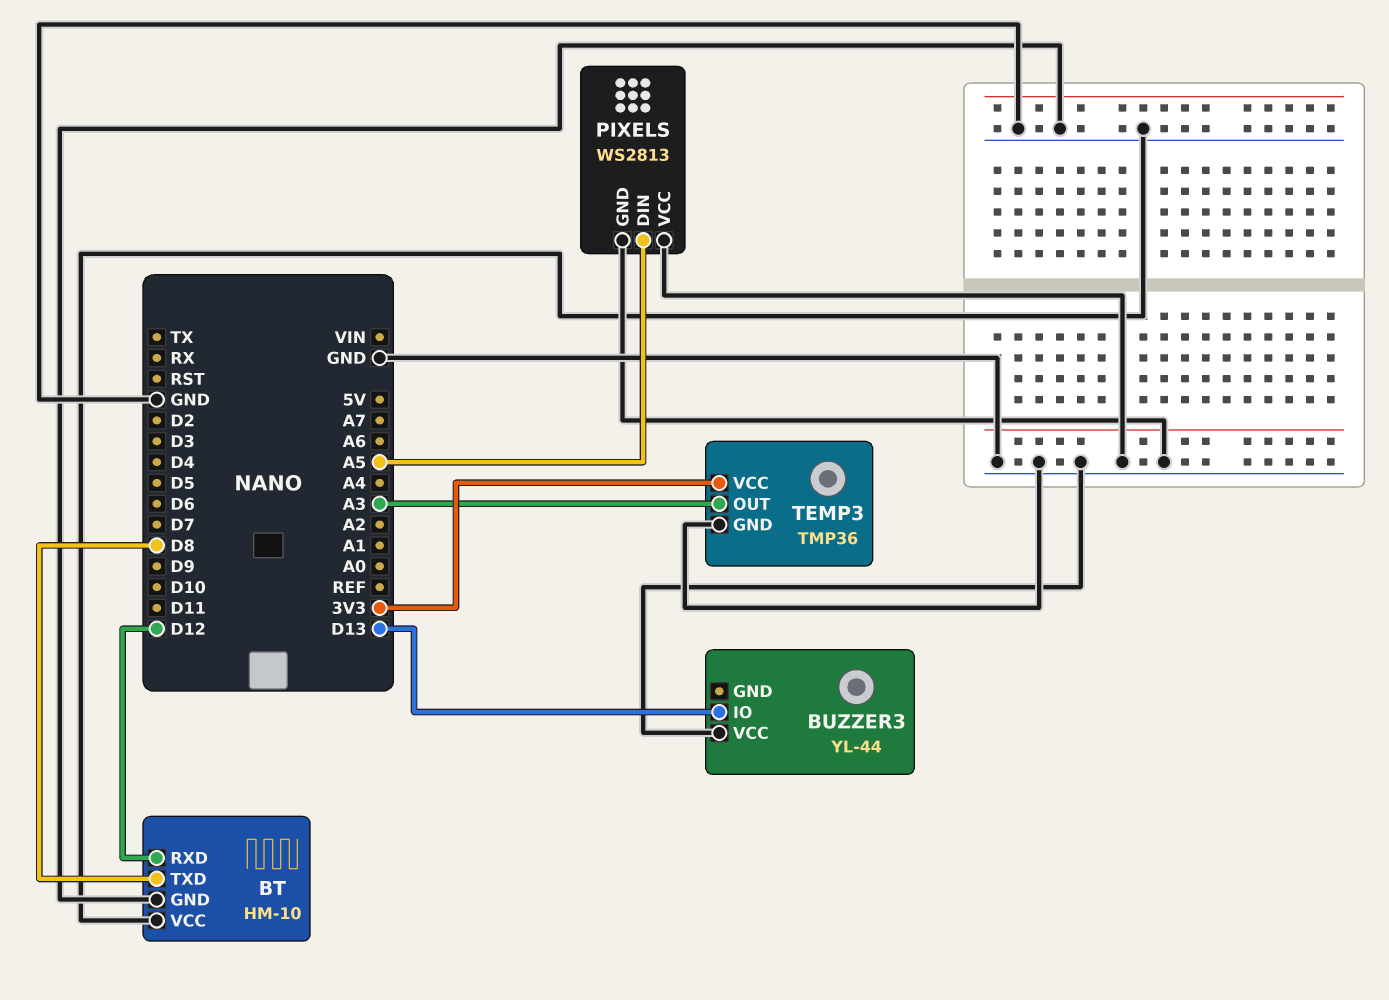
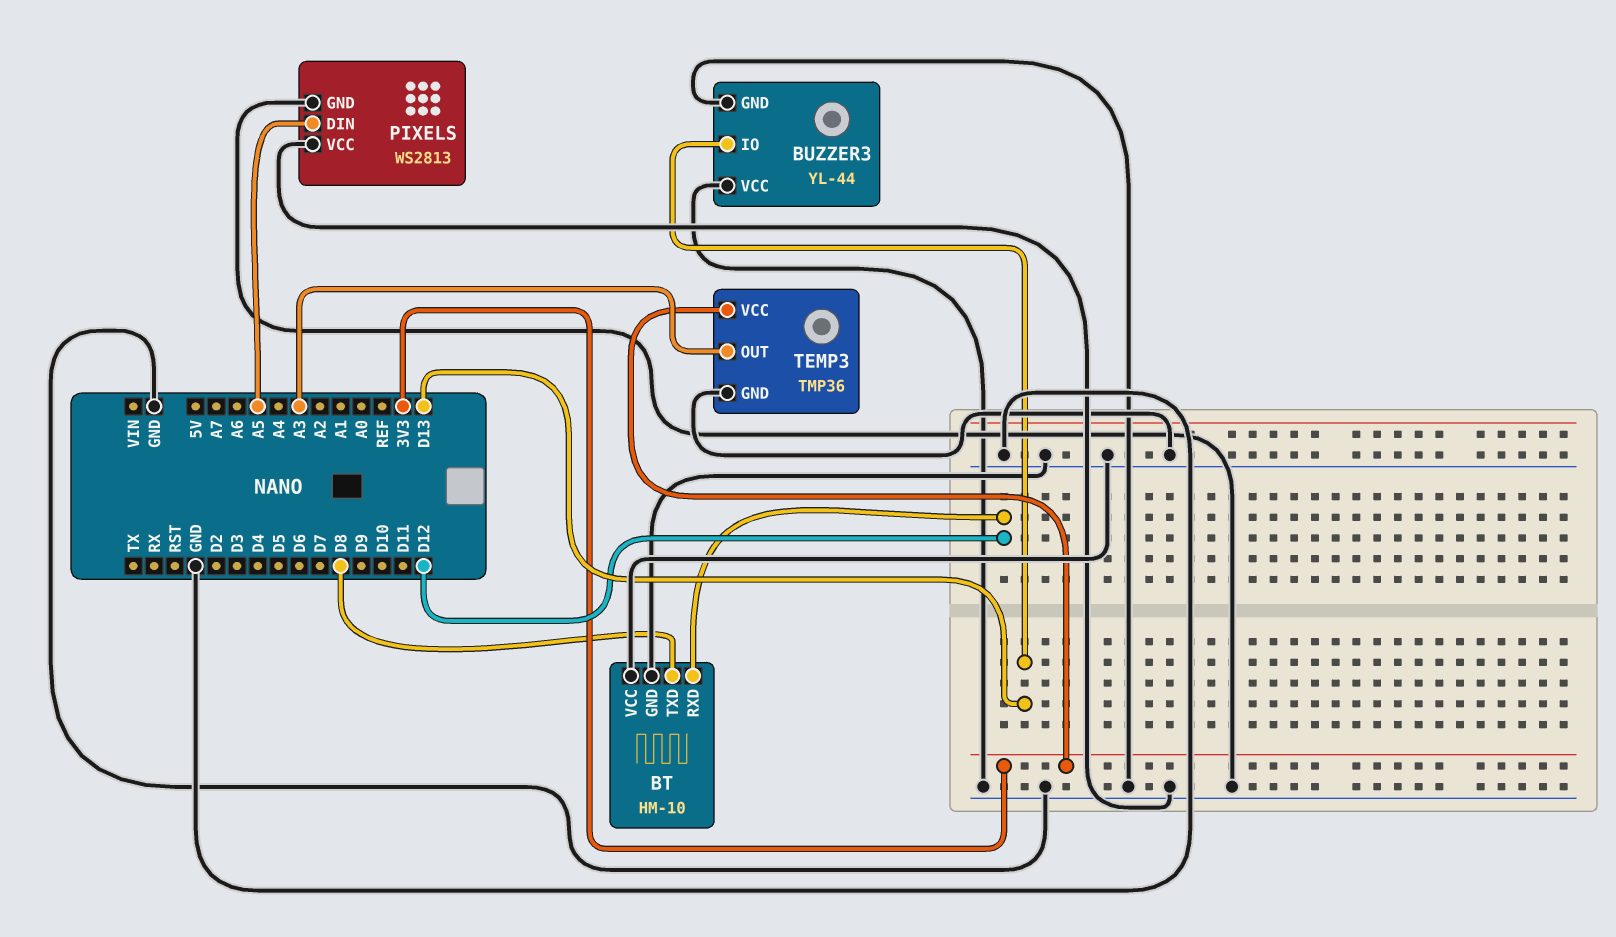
BUZZER3 pin GND: none -> GND

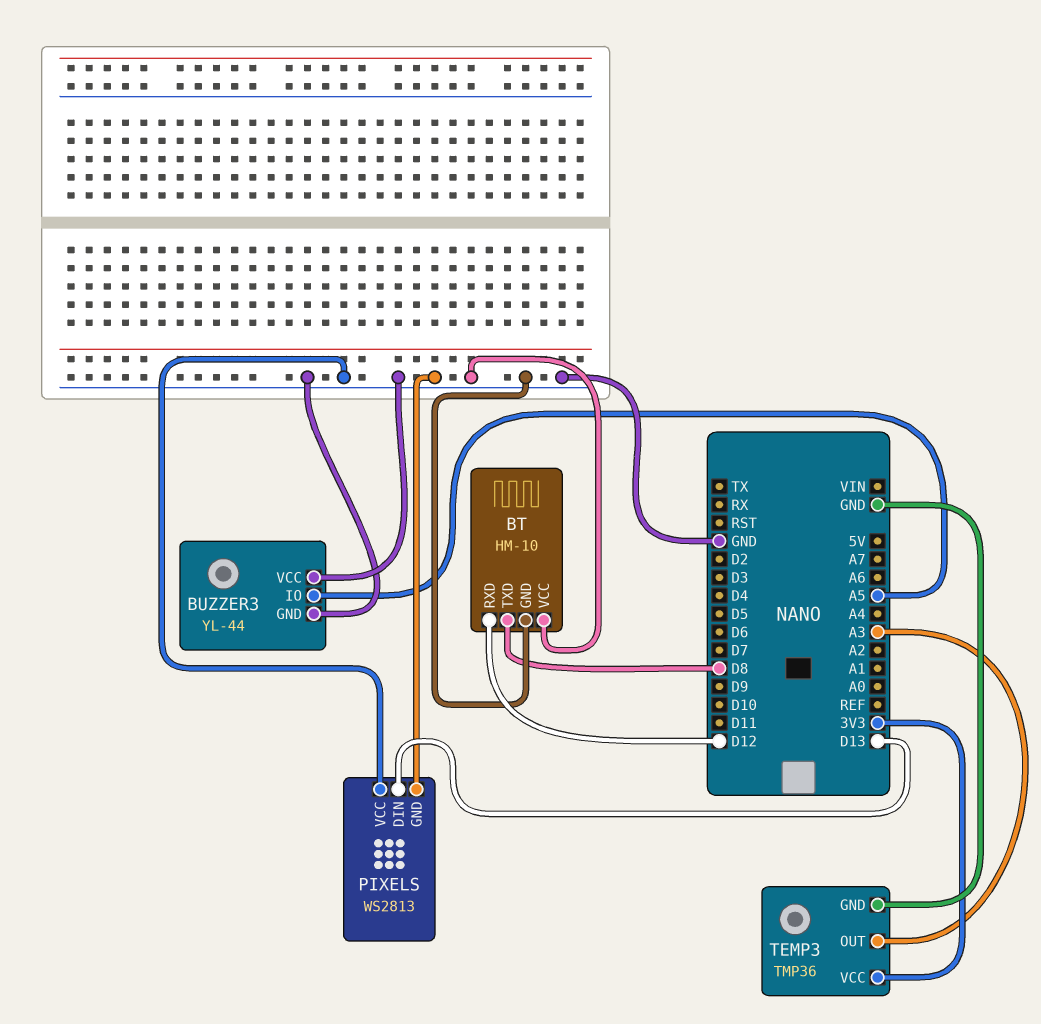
BUZZER3 pin IO: D13 -> A5
PIXELS pin DIN: A5 -> D13

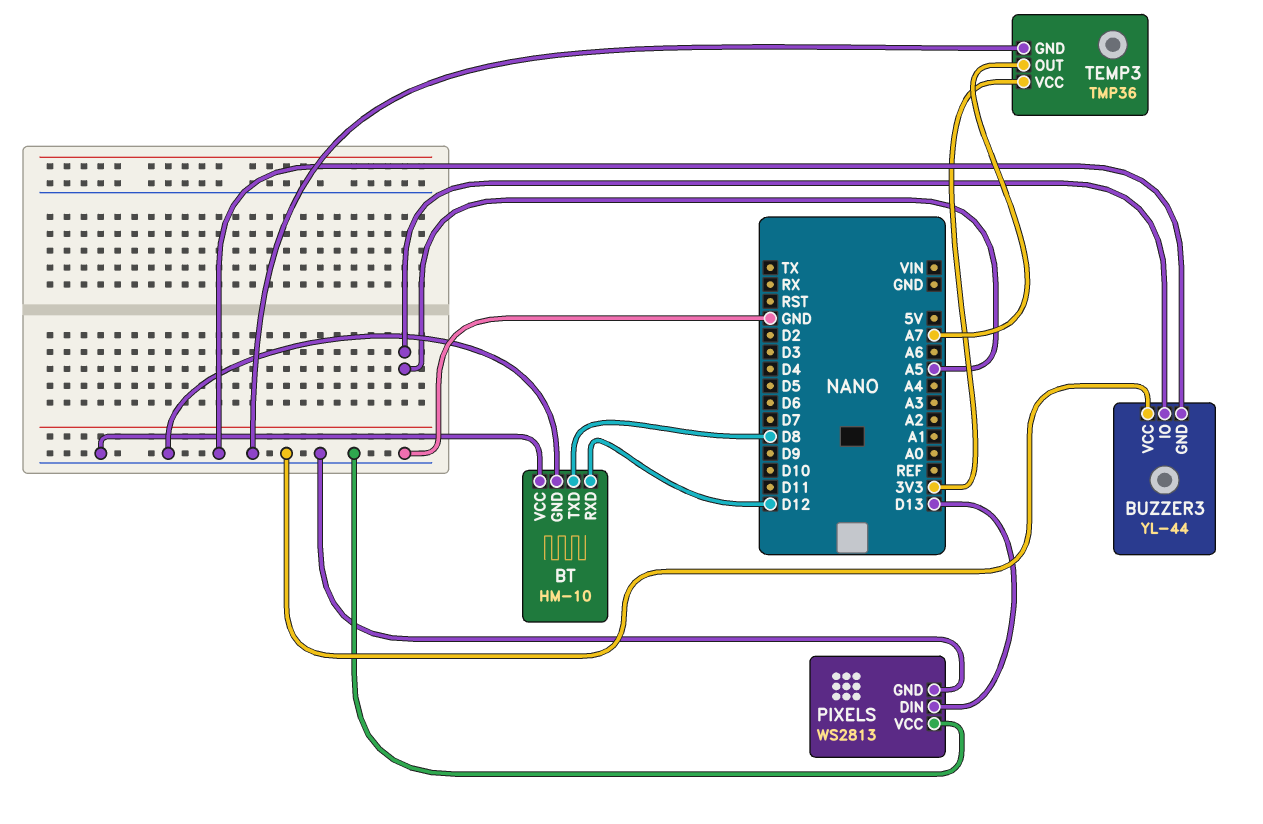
TEMP3 pin OUT: A3 -> A7

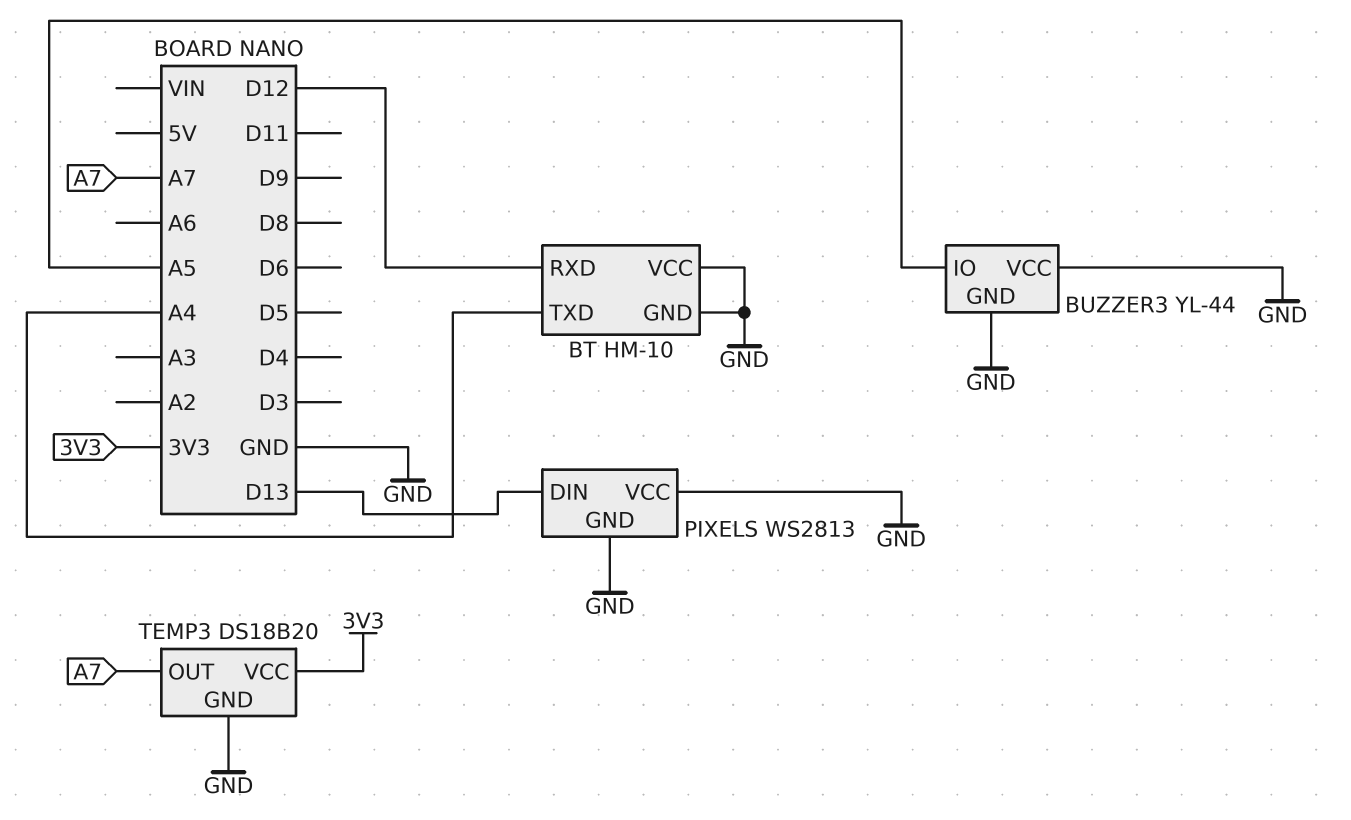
BT pin TXD: D8 -> A4
TEMP3: TMP36 -> DS18B20

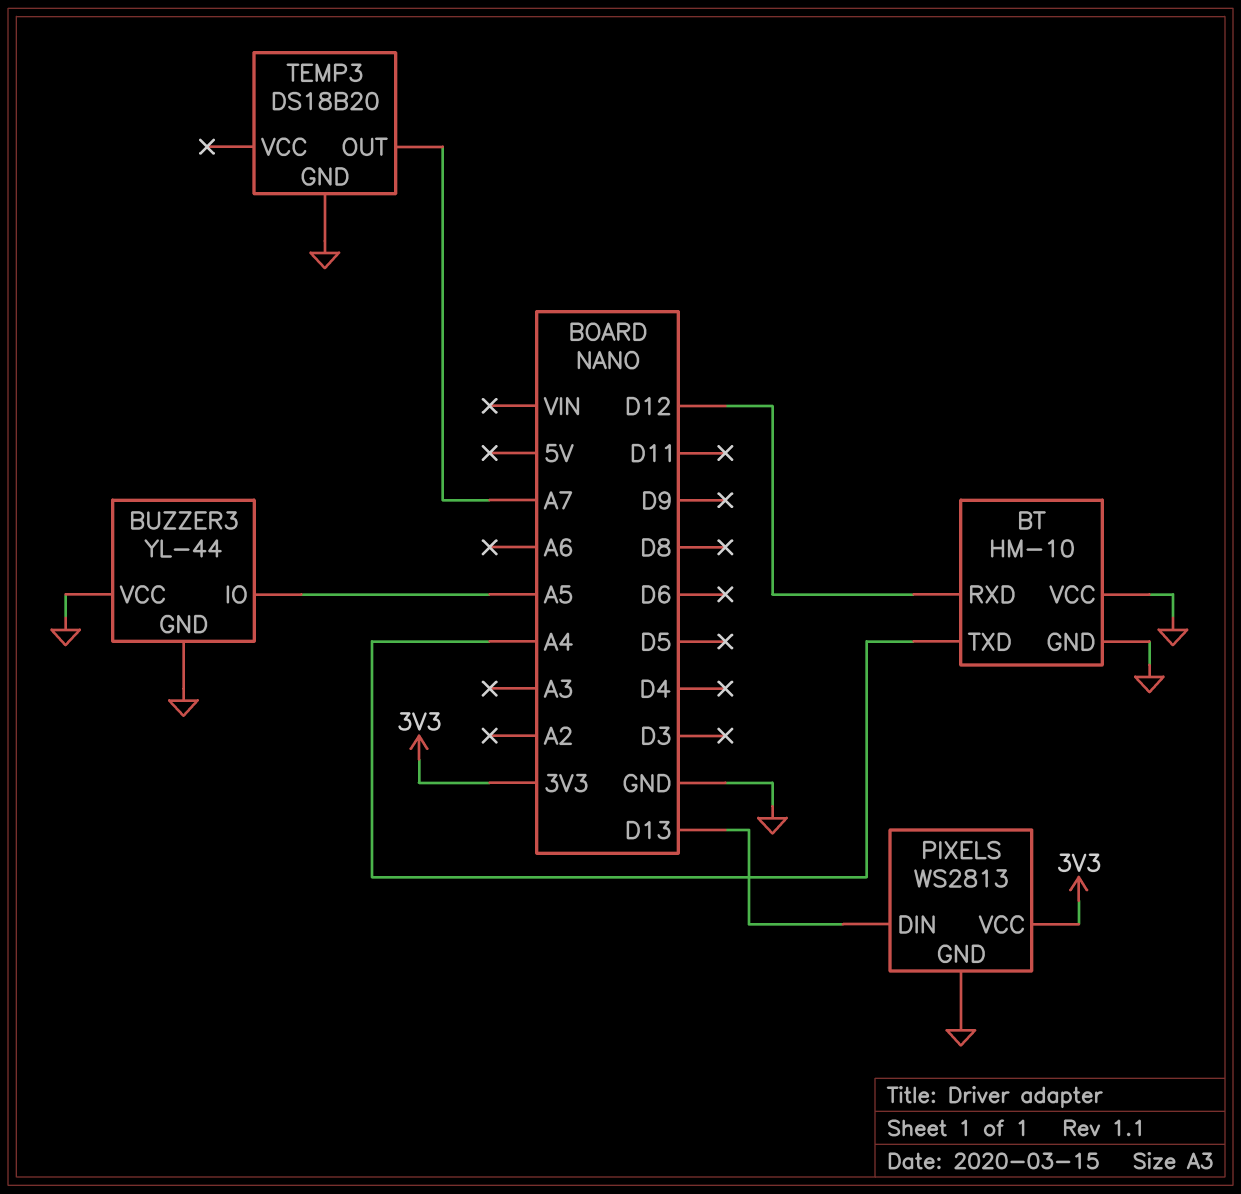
PIXELS pin VCC: GND -> 3V3
TEMP3 pin VCC: 3V3 -> none

